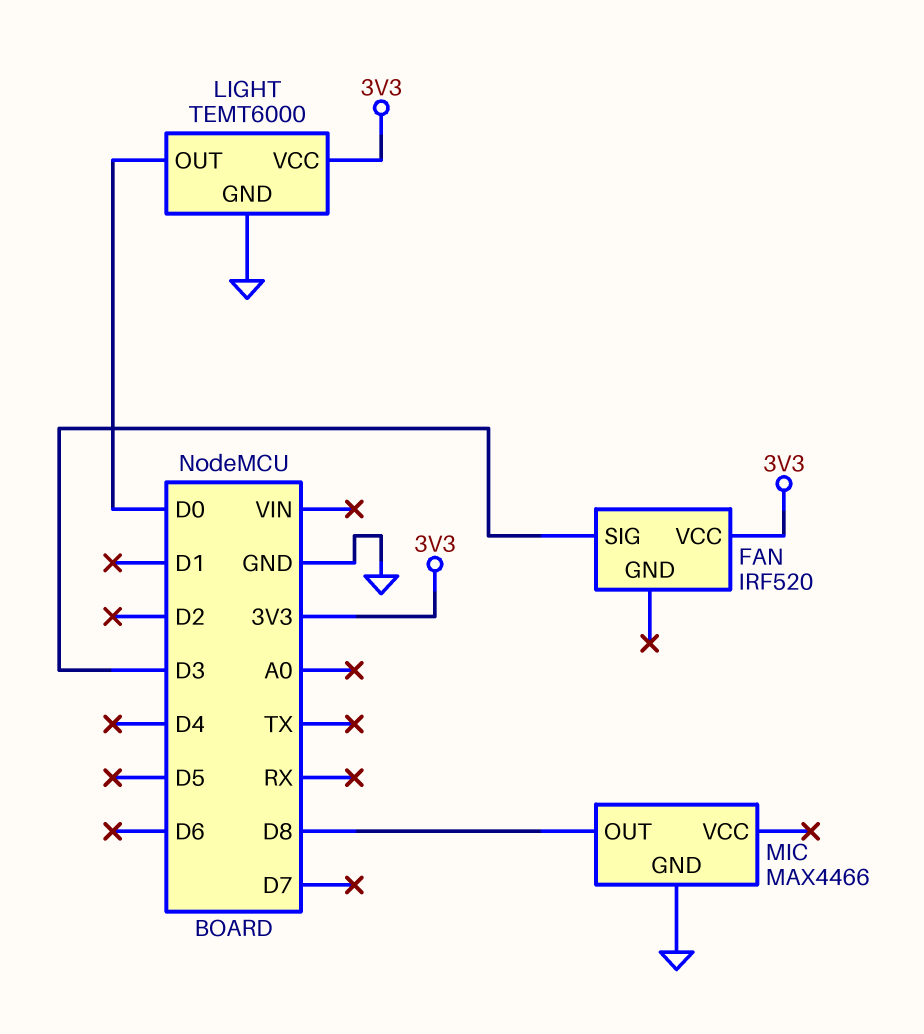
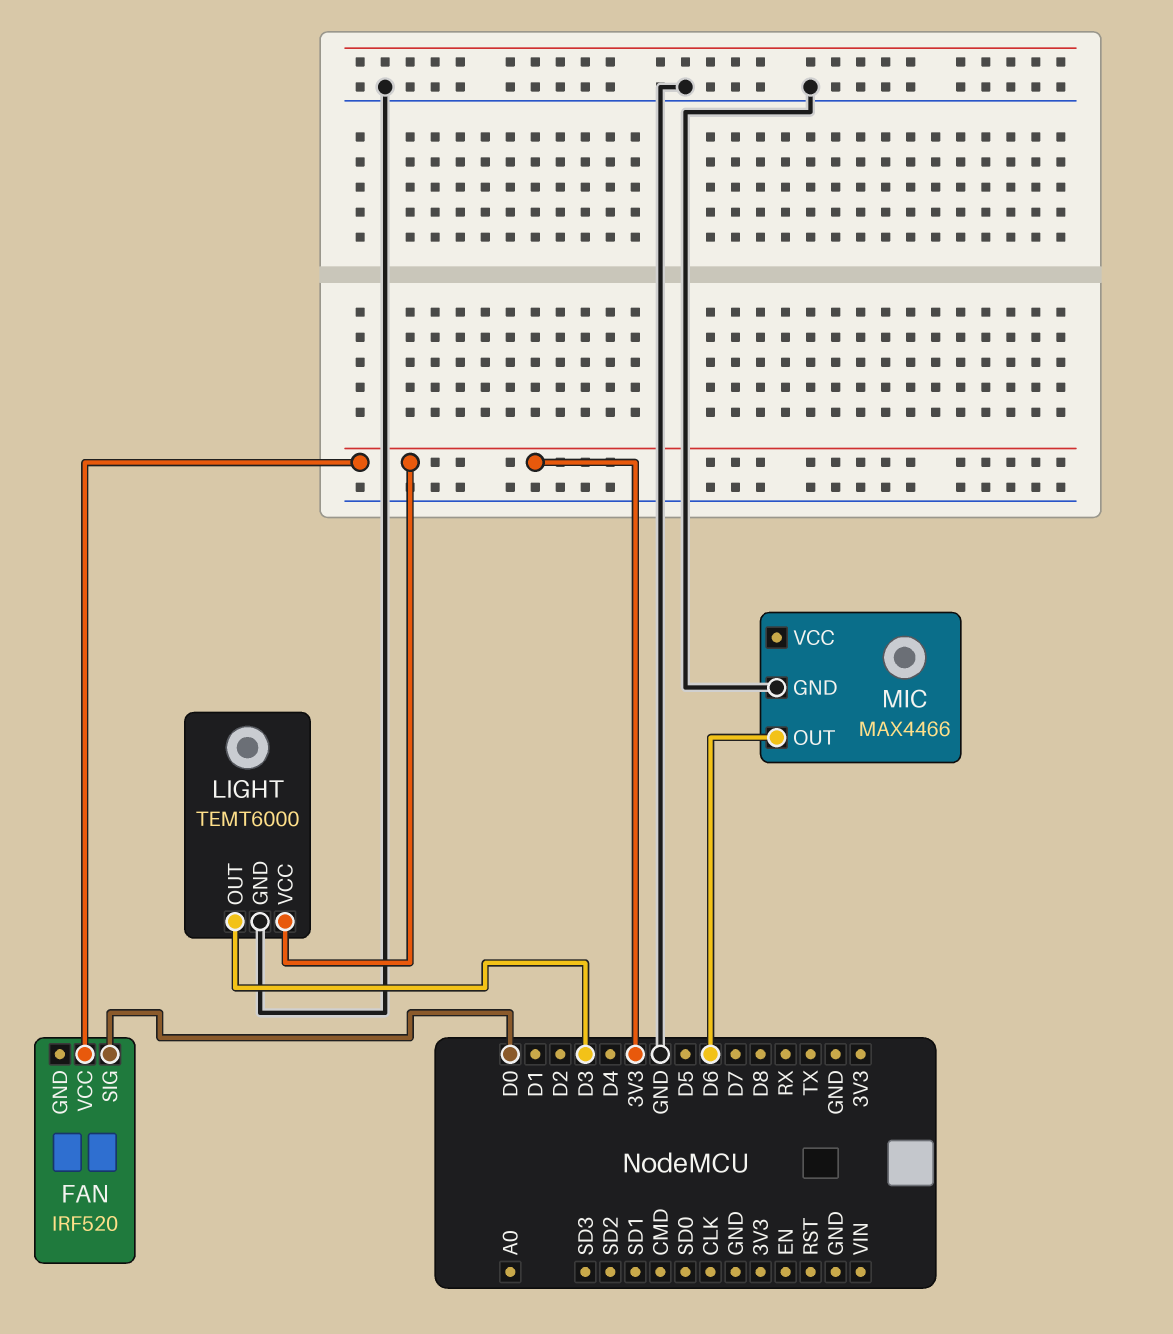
FAN pin SIG: D3 -> D0
LIGHT pin OUT: D0 -> D3
MIC pin OUT: D8 -> D6

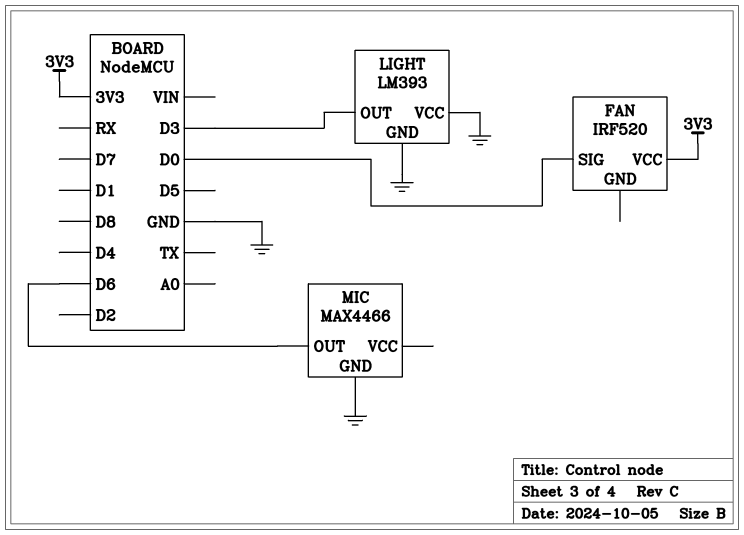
LIGHT: TEMT6000 -> LM393
LIGHT pin VCC: 3V3 -> GND

